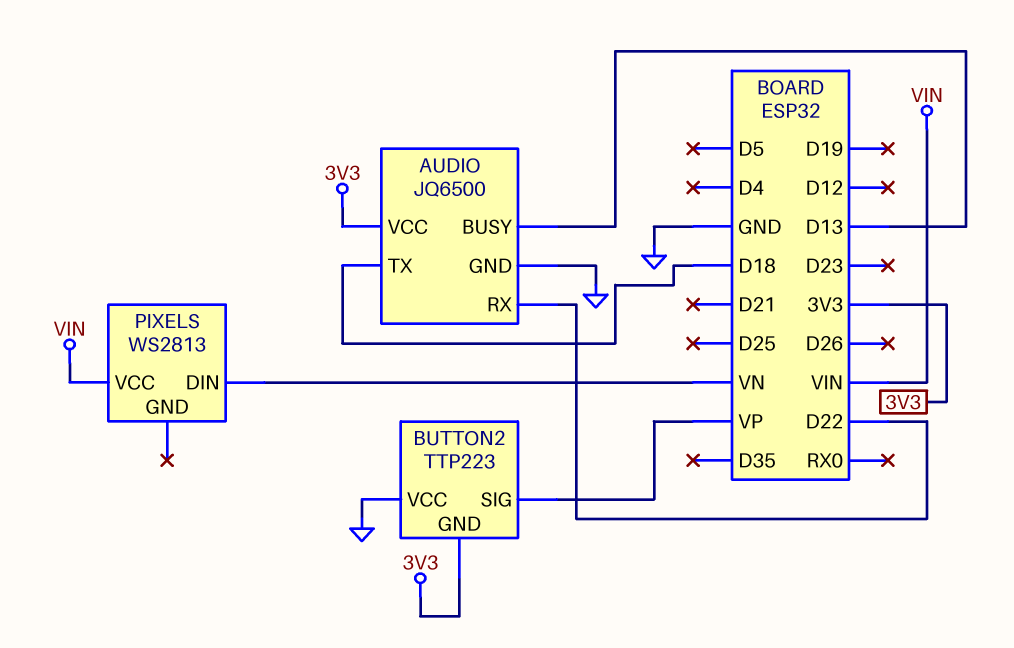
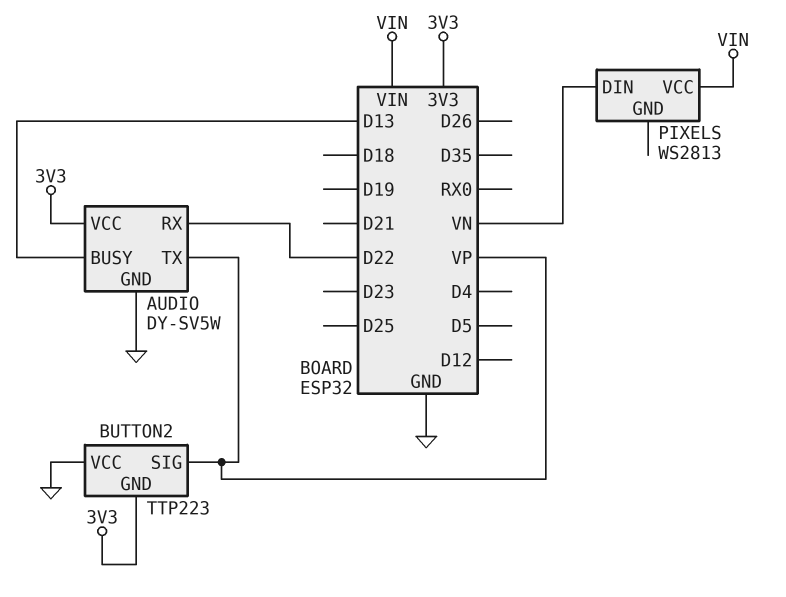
AUDIO: JQ6500 -> DY-SV5W
AUDIO pin TX: D18 -> VP

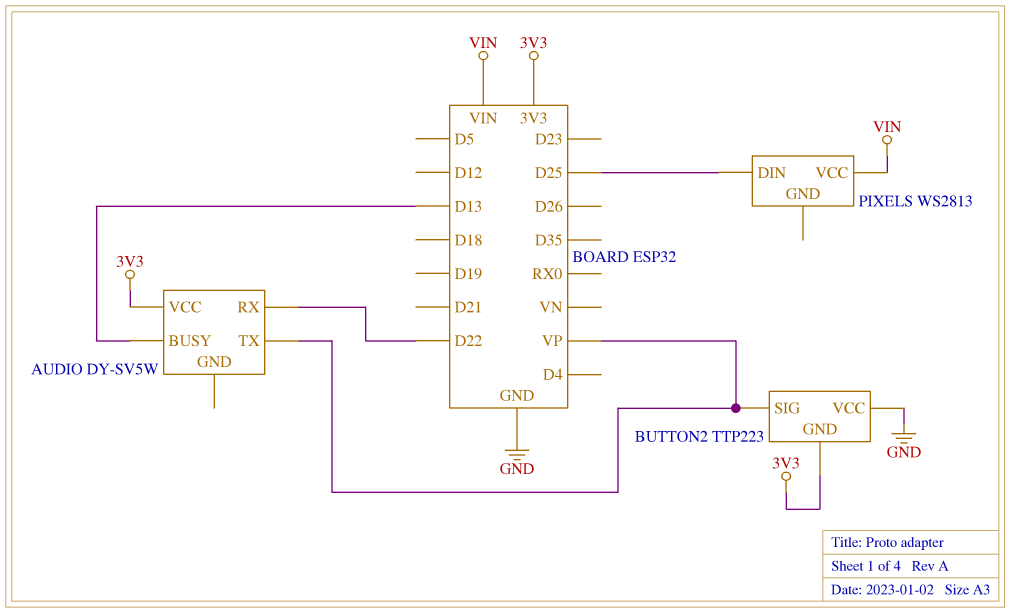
AUDIO pin GND: GND -> none
PIXELS pin DIN: VN -> D25

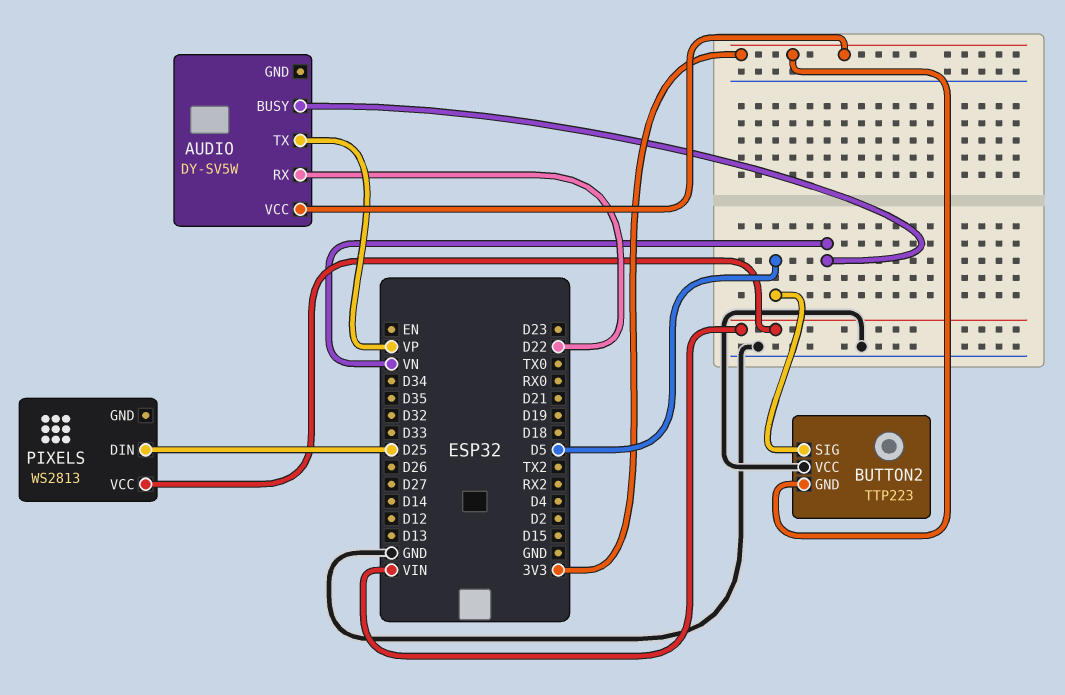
AUDIO pin BUSY: D13 -> VN
BUTTON2 pin SIG: VP -> D5

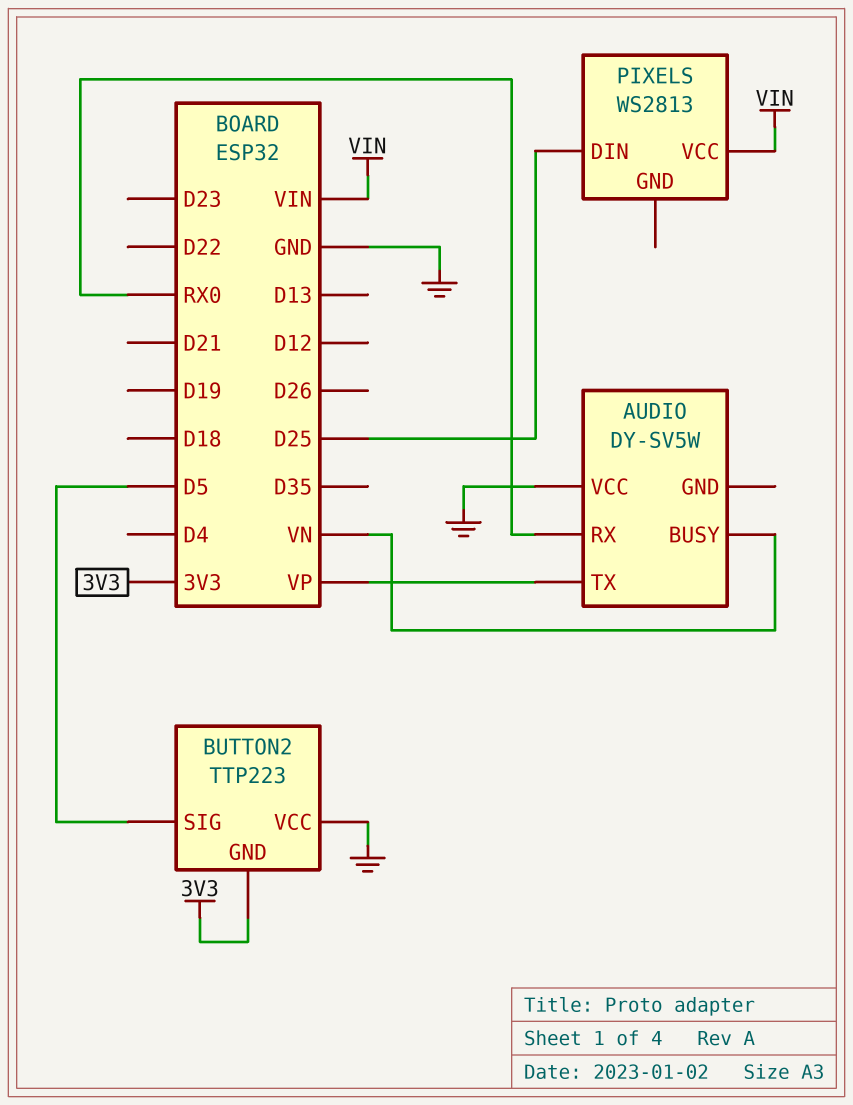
AUDIO pin RX: D22 -> RX0
AUDIO pin VCC: 3V3 -> GND

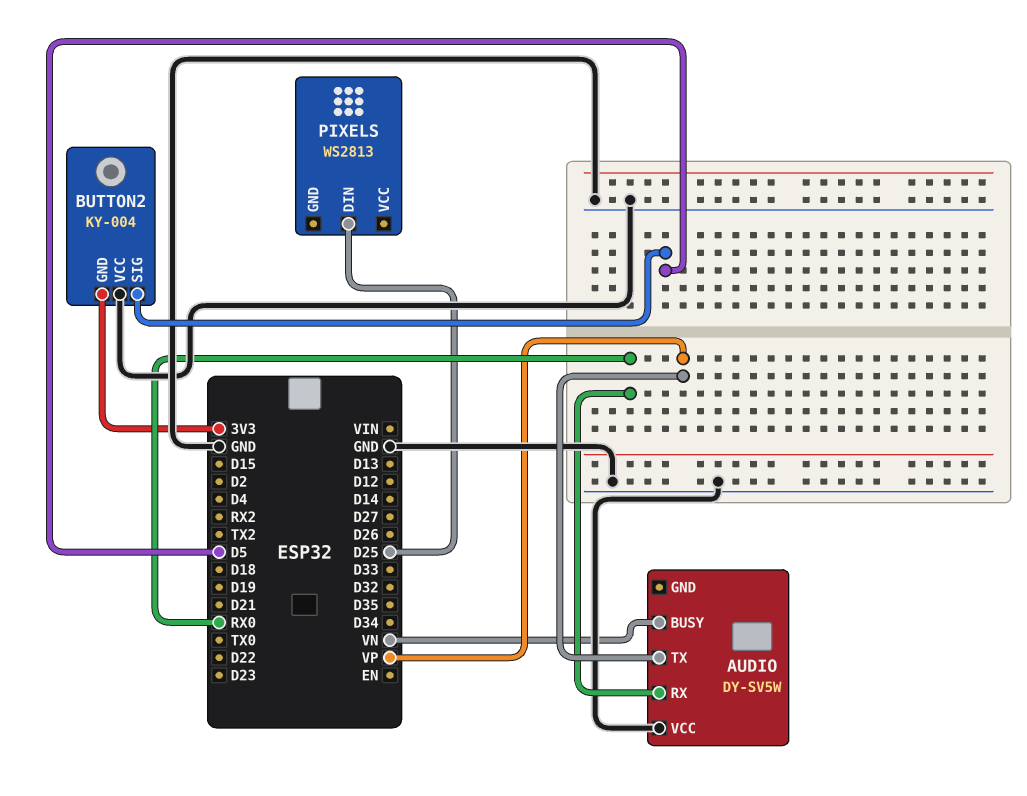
BUTTON2: TTP223 -> KY-004
PIXELS pin VCC: VIN -> none

